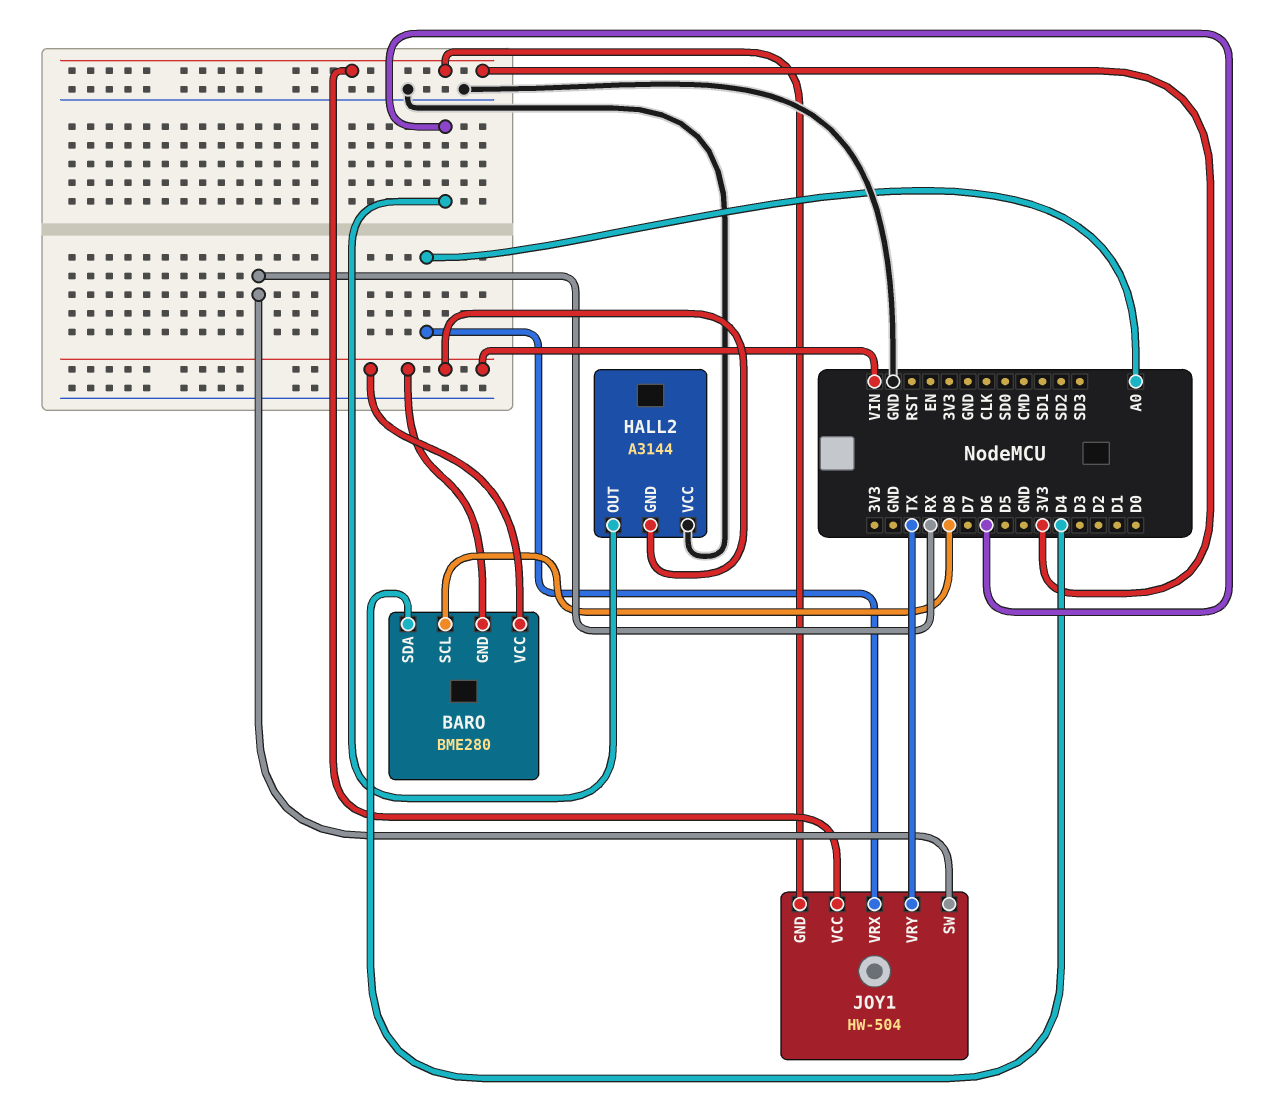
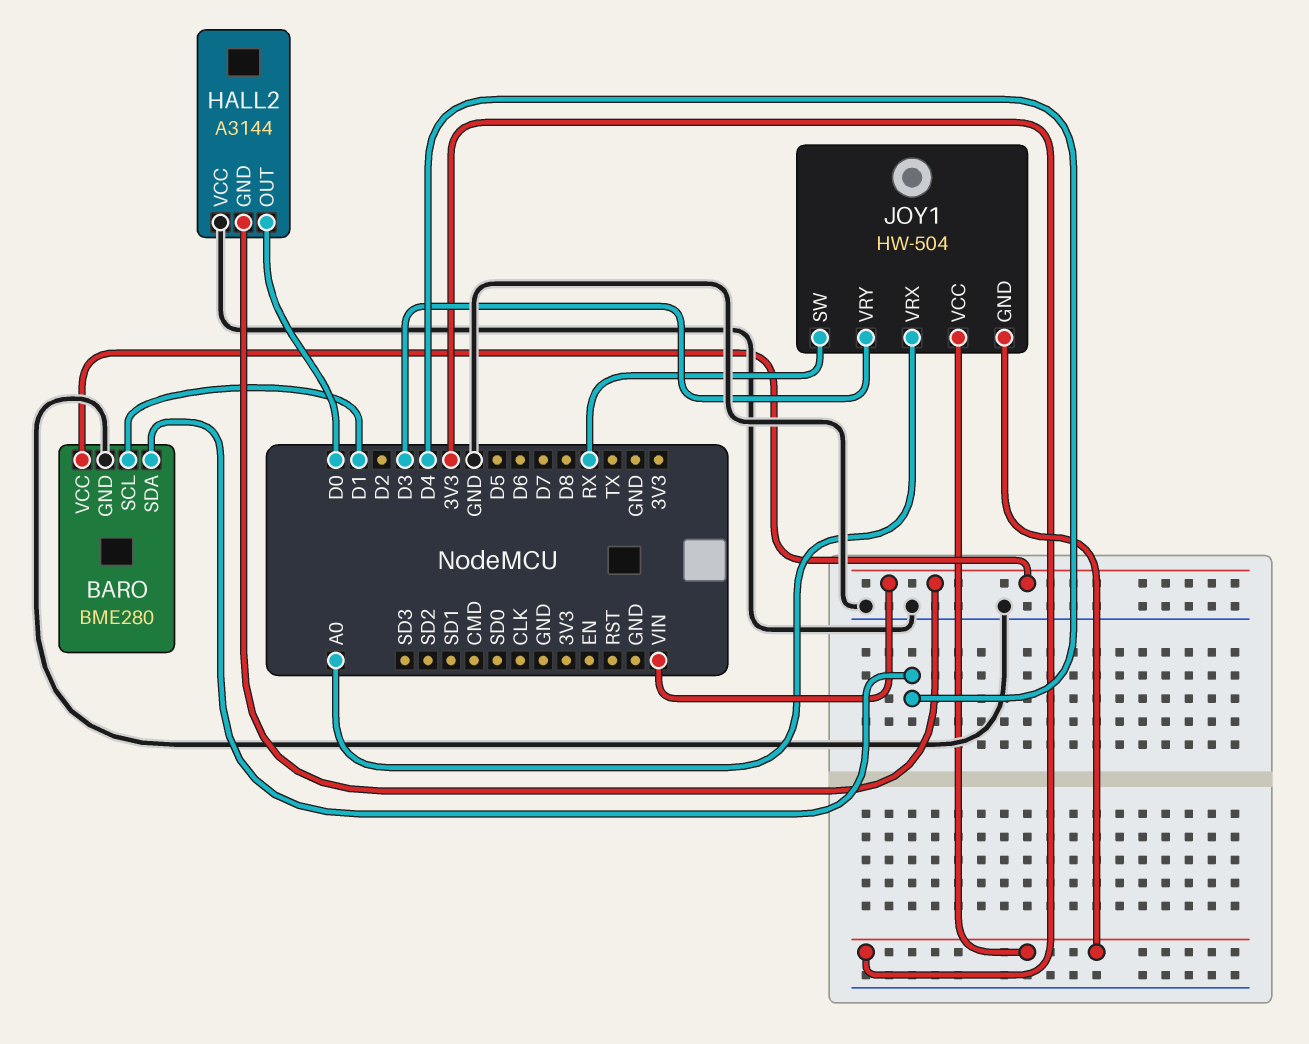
BARO pin GND: VIN -> GND
BARO pin SCL: D8 -> D1
HALL2 pin OUT: D6 -> D0
JOY1 pin VRY: TX -> D3

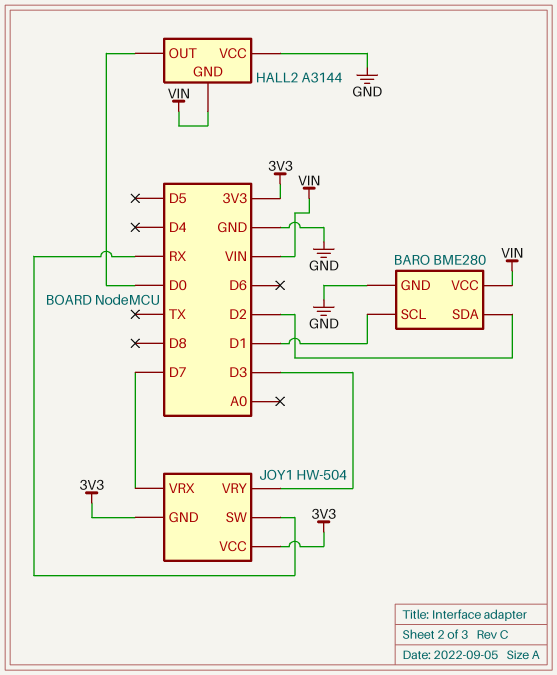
BARO pin SDA: D4 -> D2
JOY1 pin VRX: A0 -> D7

